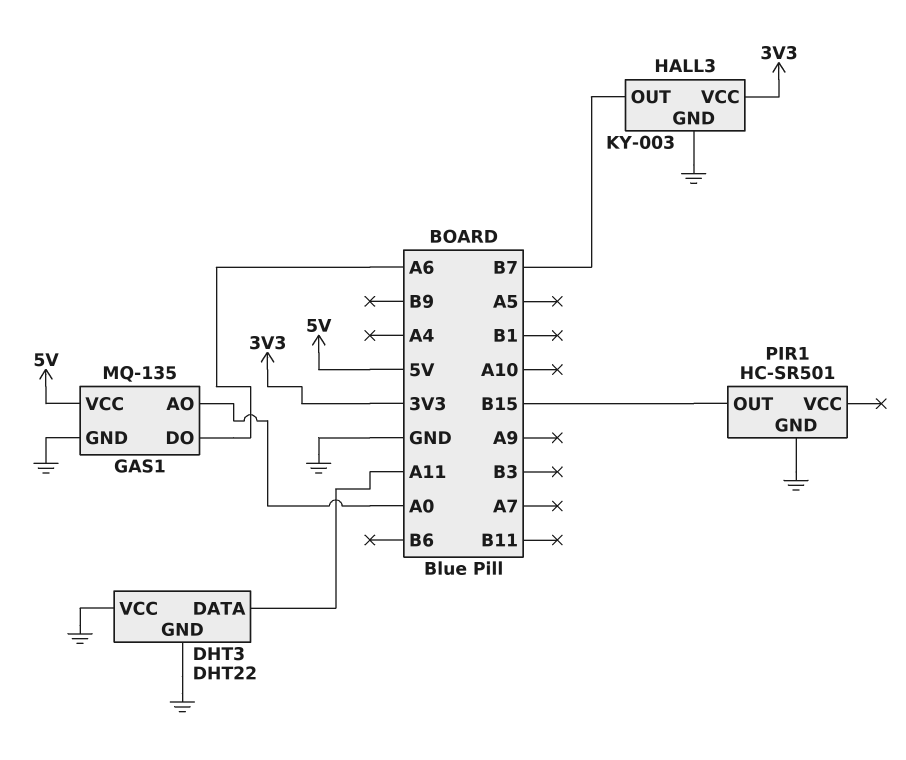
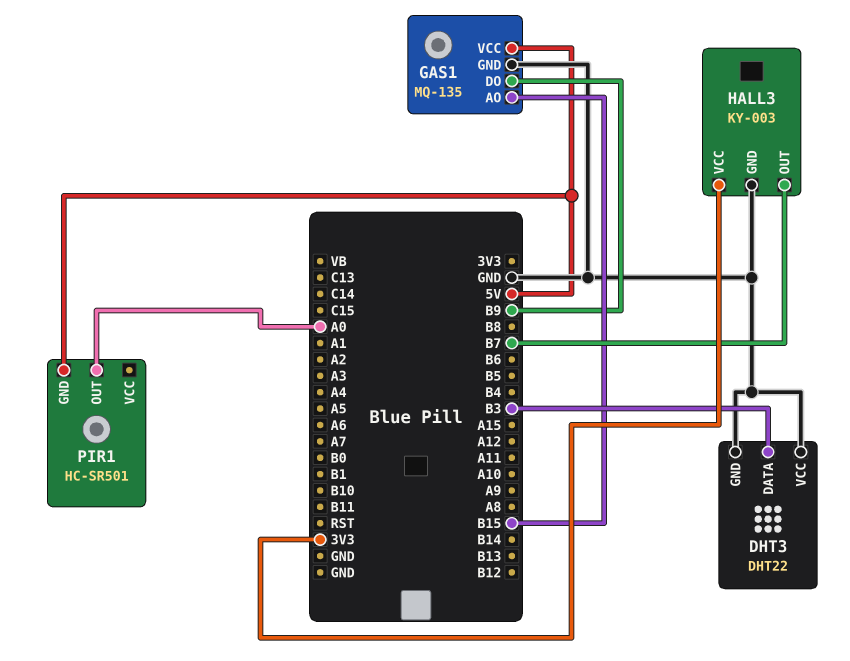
DHT3 pin DATA: A11 -> B3
GAS1 pin AO: A0 -> B15
GAS1 pin DO: A6 -> B9
PIR1 pin GND: GND -> 5V
PIR1 pin OUT: B15 -> A0

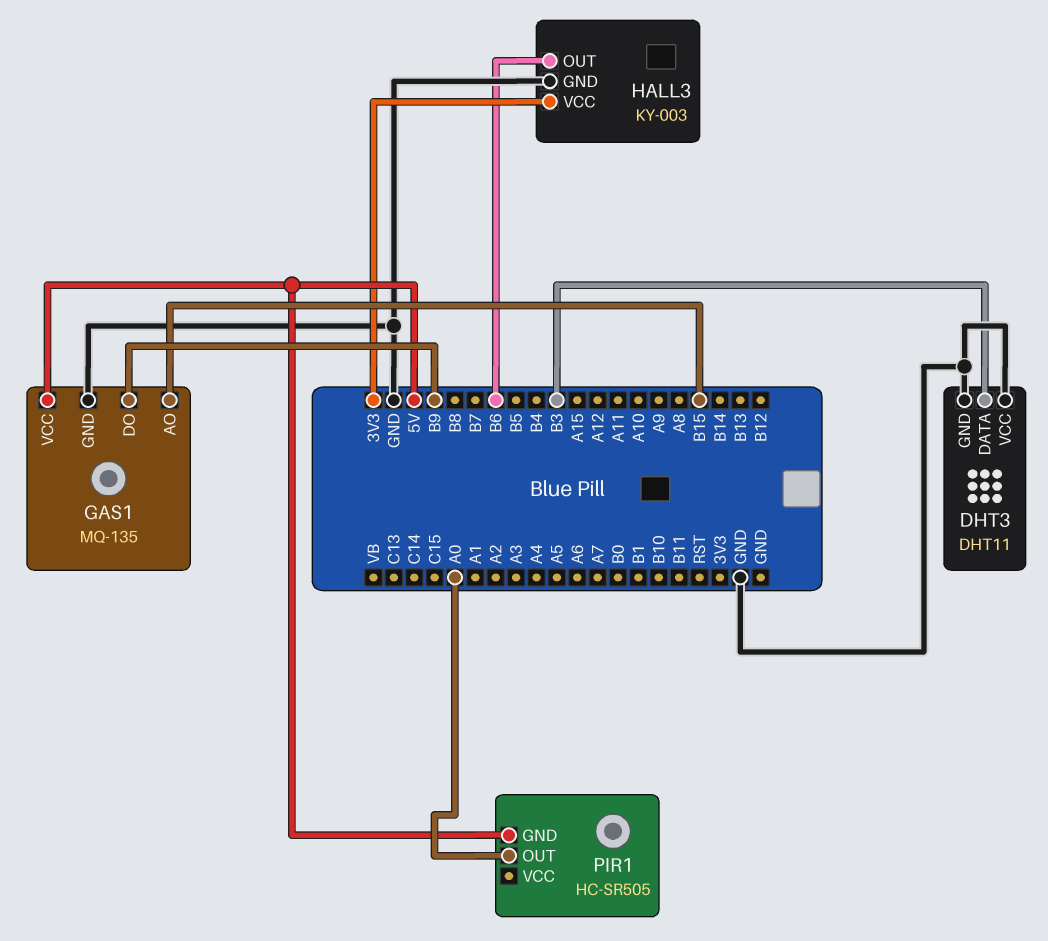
DHT3: DHT22 -> DHT11
HALL3 pin OUT: B7 -> B6
PIR1: HC-SR501 -> HC-SR505

